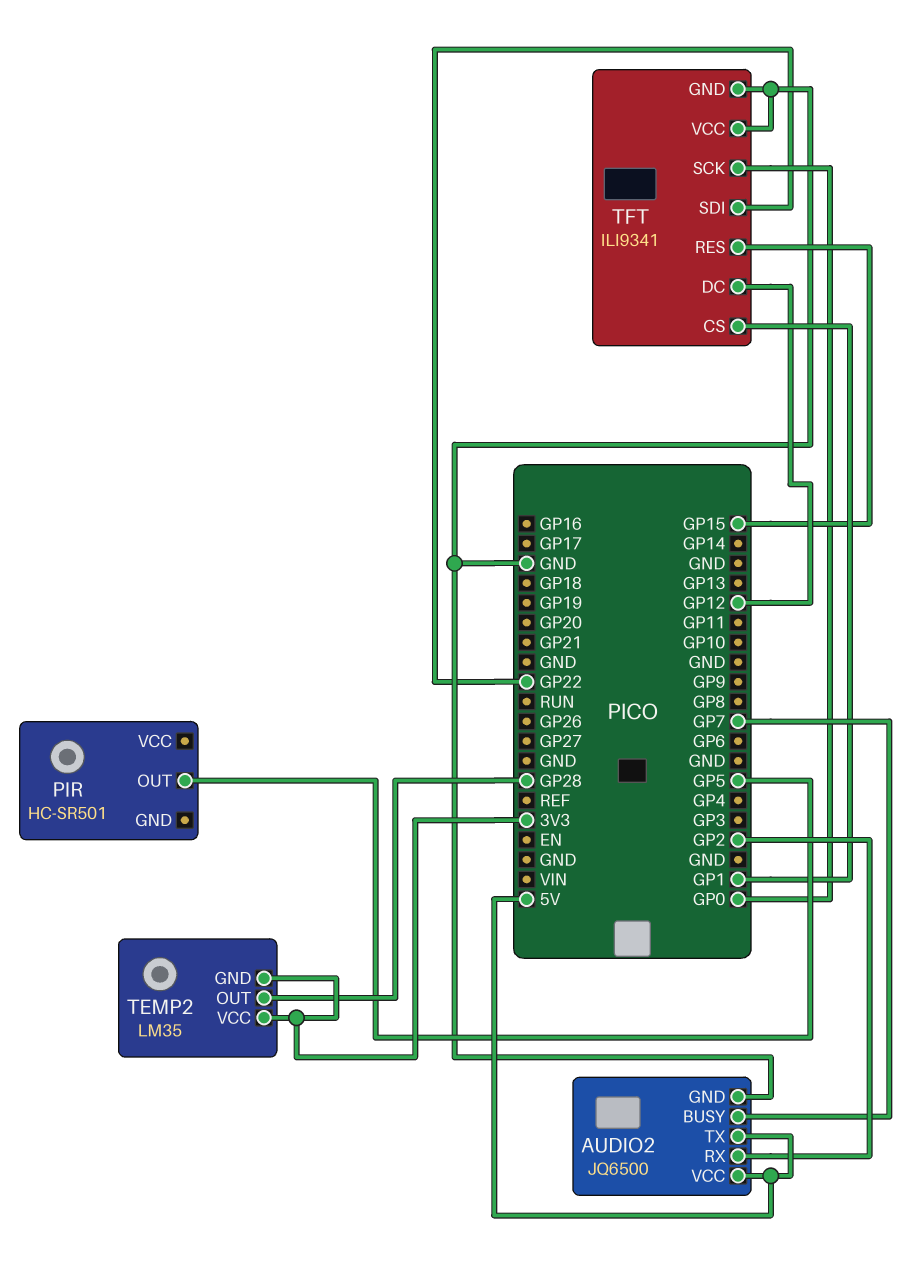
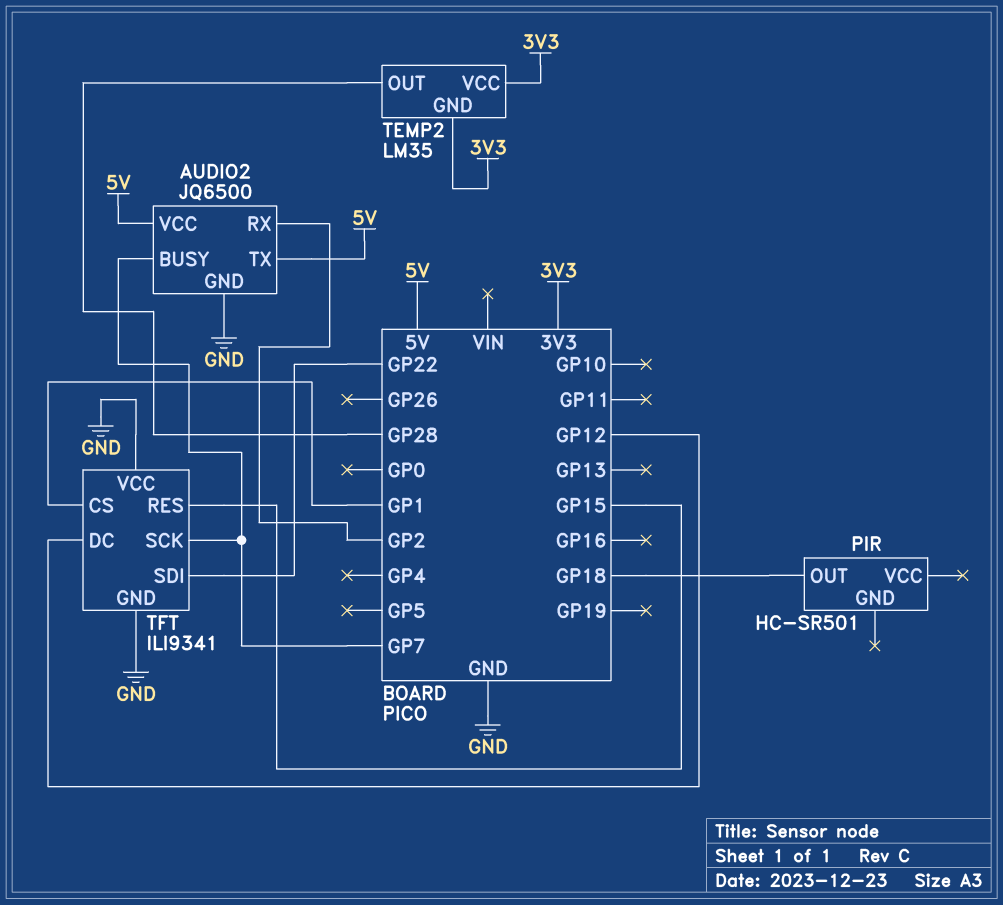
PIR pin OUT: GP5 -> GP18
TFT pin SCK: GP0 -> GP7

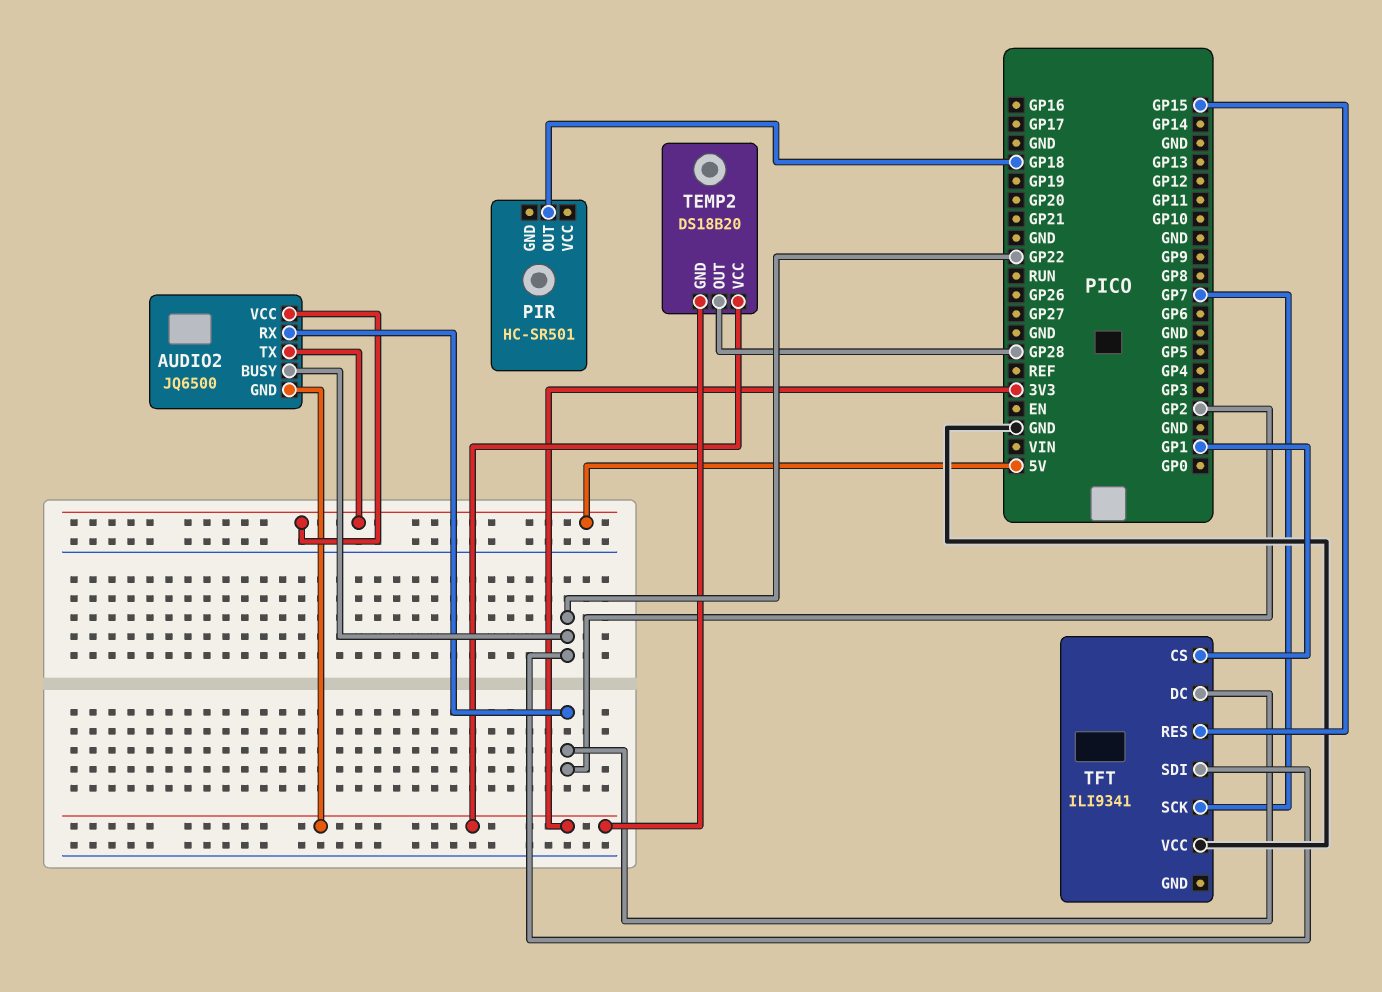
AUDIO2 pin BUSY: GP7 -> GP22
AUDIO2 pin GND: GND -> 3V3
TEMP2: LM35 -> DS18B20
TFT pin DC: GP12 -> GP2
TFT pin GND: GND -> none

